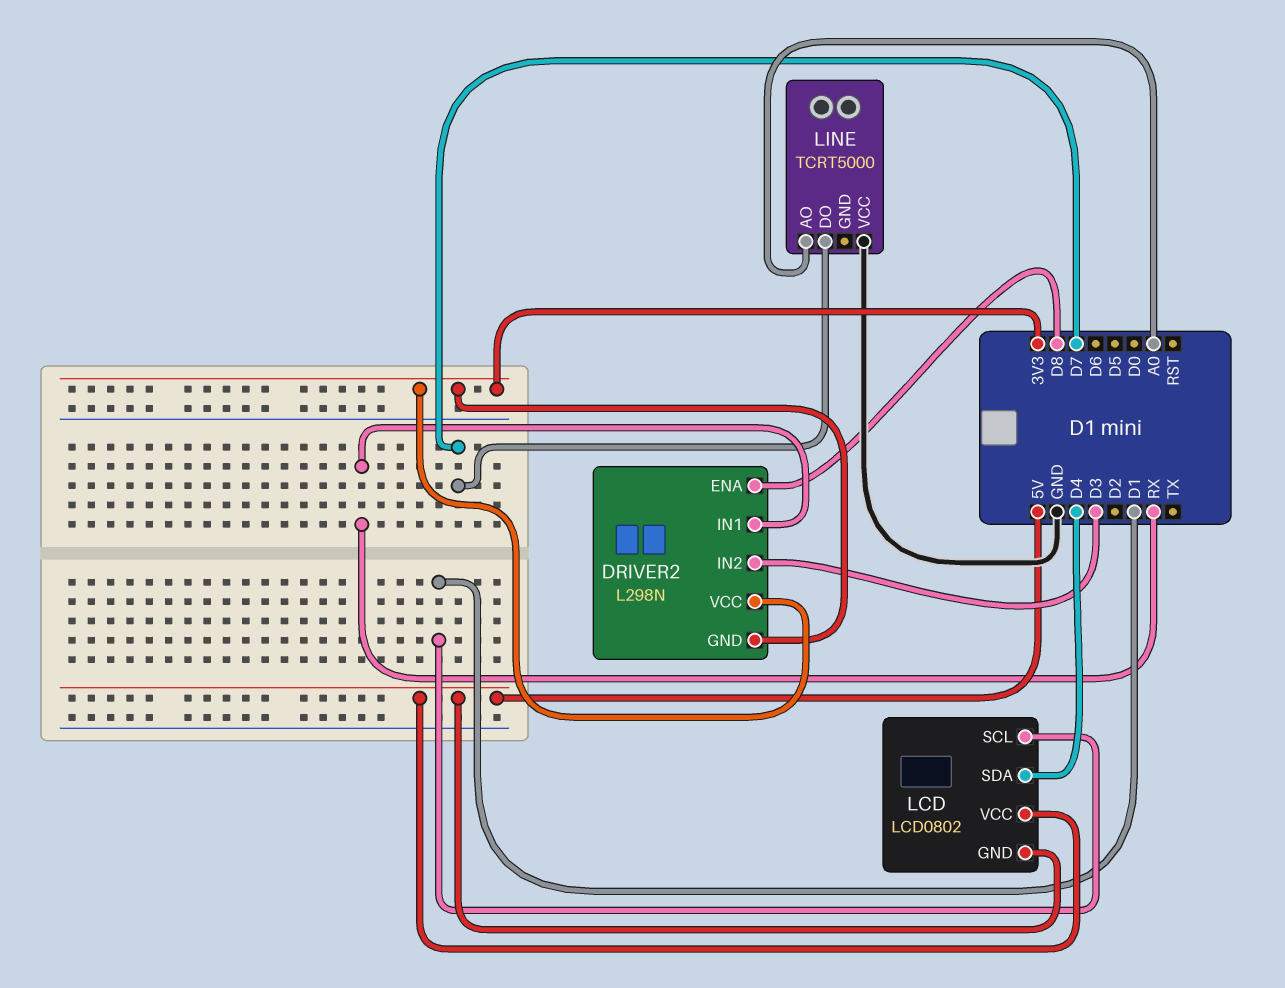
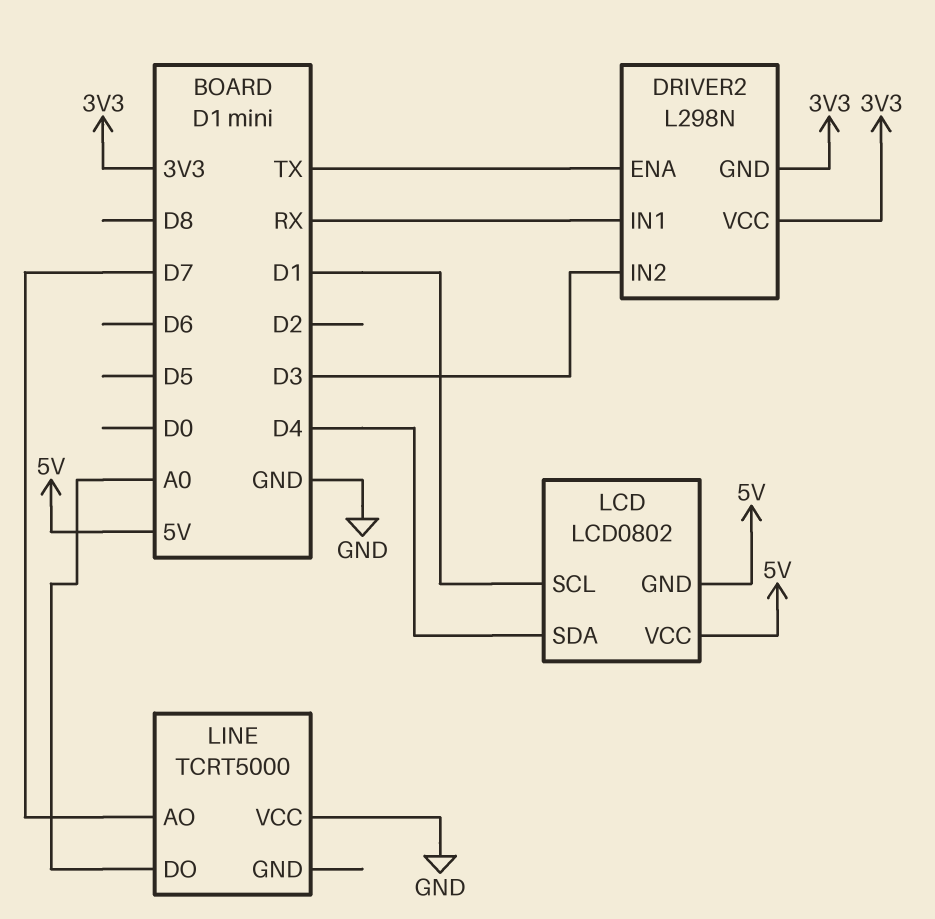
DRIVER2 pin ENA: D8 -> TX
LINE pin AO: A0 -> D7
LINE pin DO: D7 -> A0

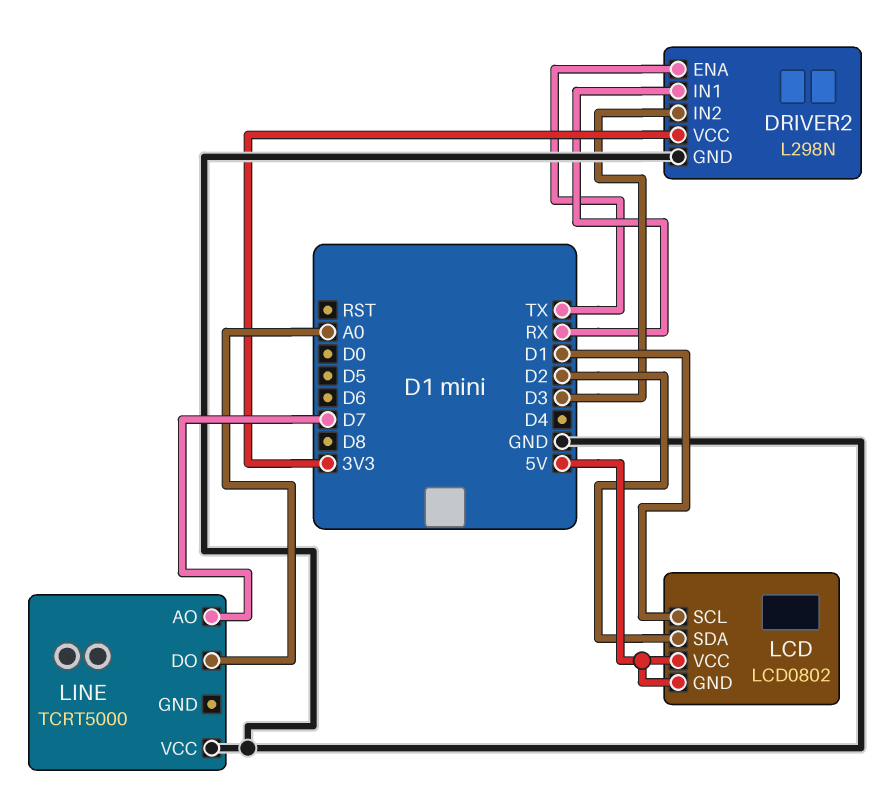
DRIVER2 pin GND: 3V3 -> GND
LCD pin SDA: D4 -> D2

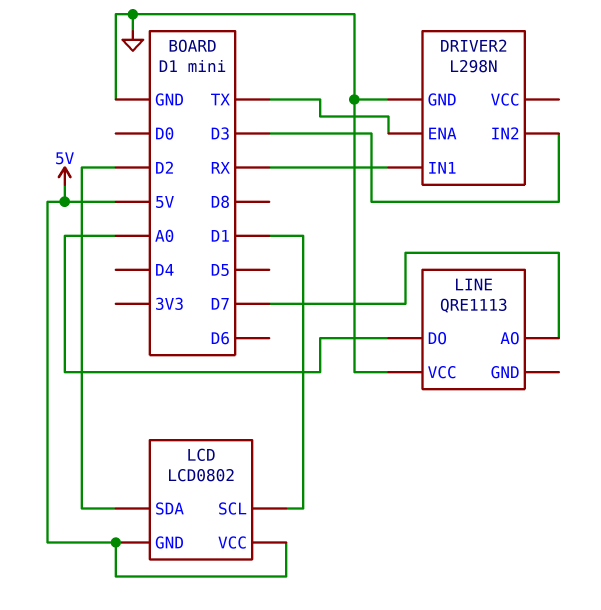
DRIVER2 pin VCC: 3V3 -> none
LINE: TCRT5000 -> QRE1113

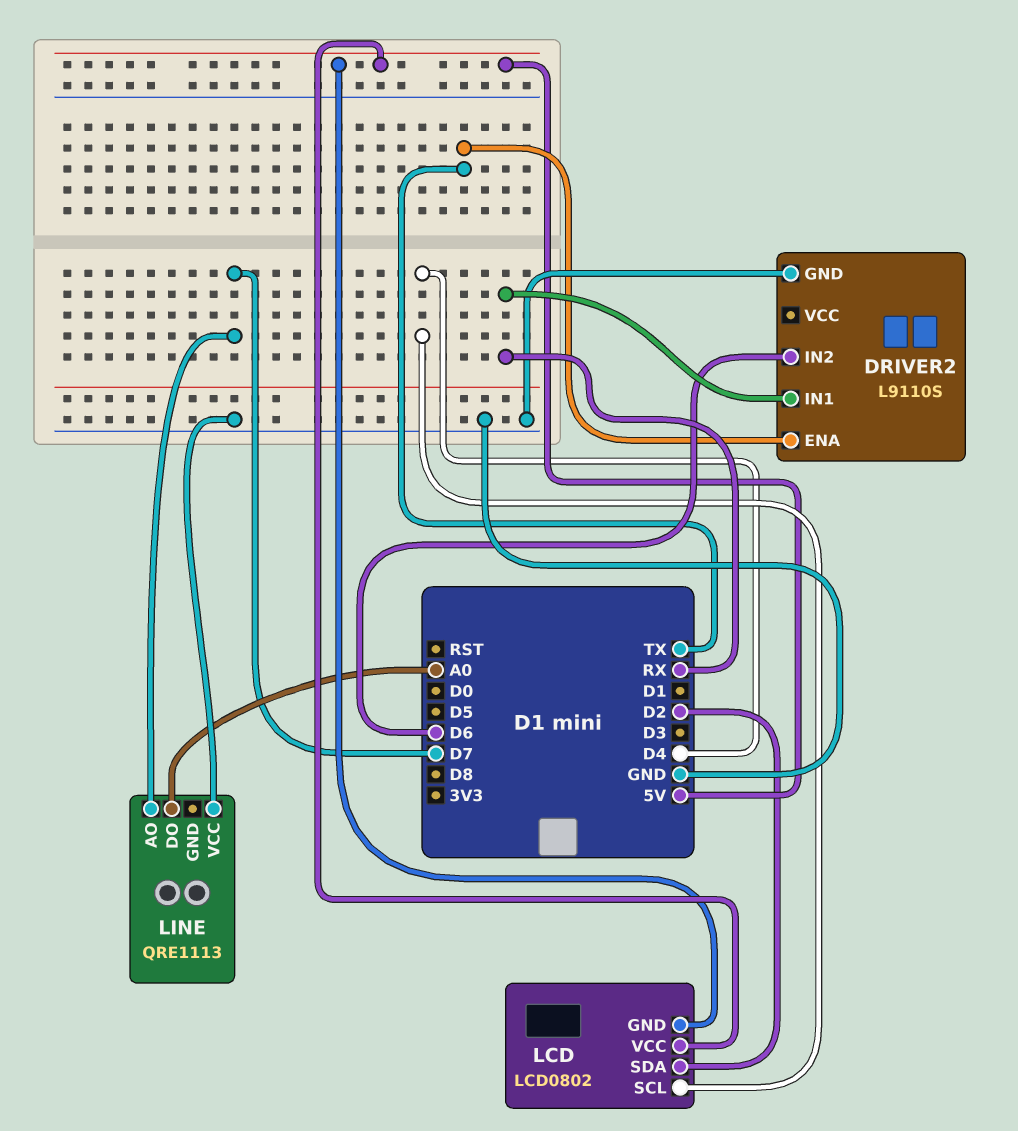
DRIVER2: L298N -> L9110S
DRIVER2 pin IN2: D3 -> D6
LCD pin SCL: D1 -> D4

